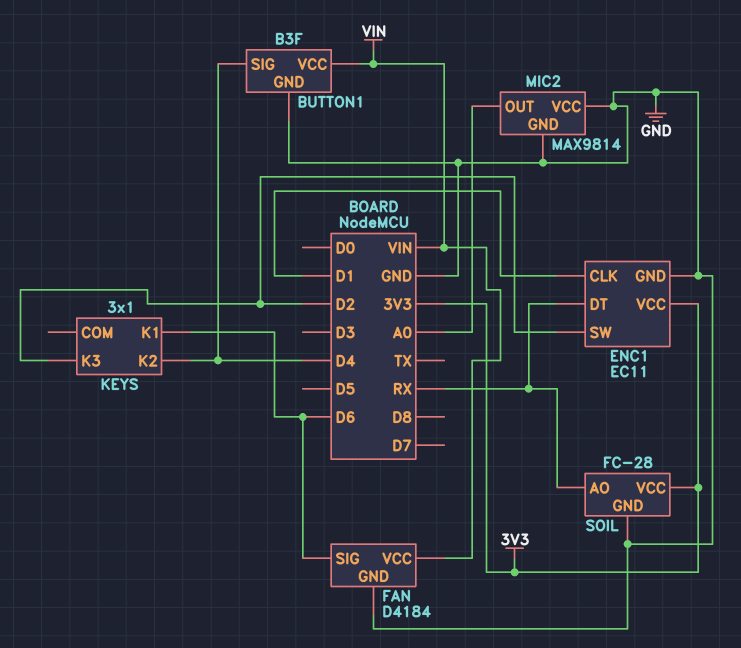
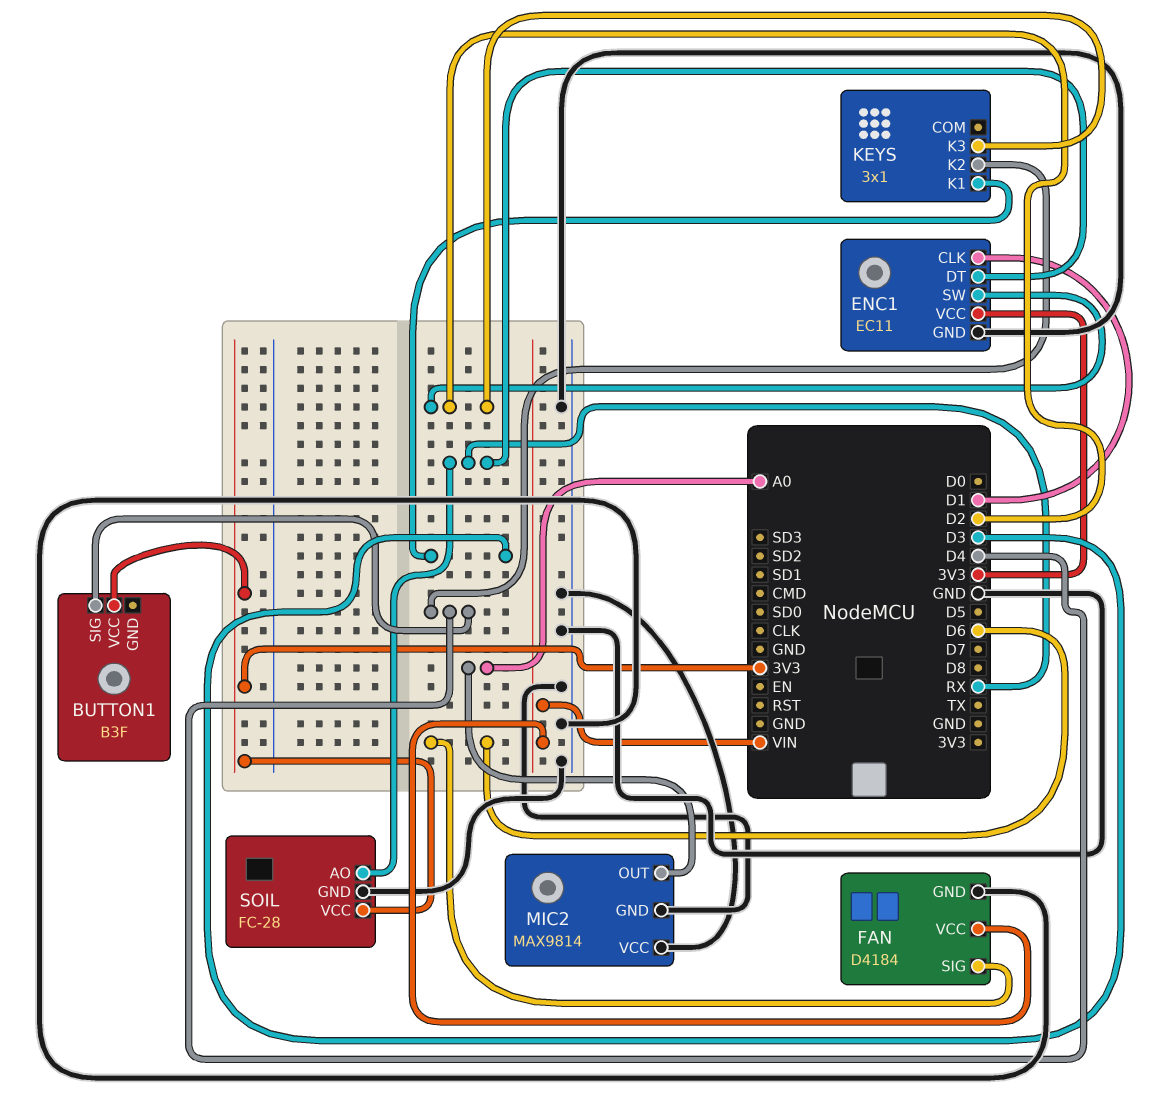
BUTTON1 pin GND: GND -> none
BUTTON1 pin VCC: VIN -> 3V3
KEYS pin K1: D6 -> D3

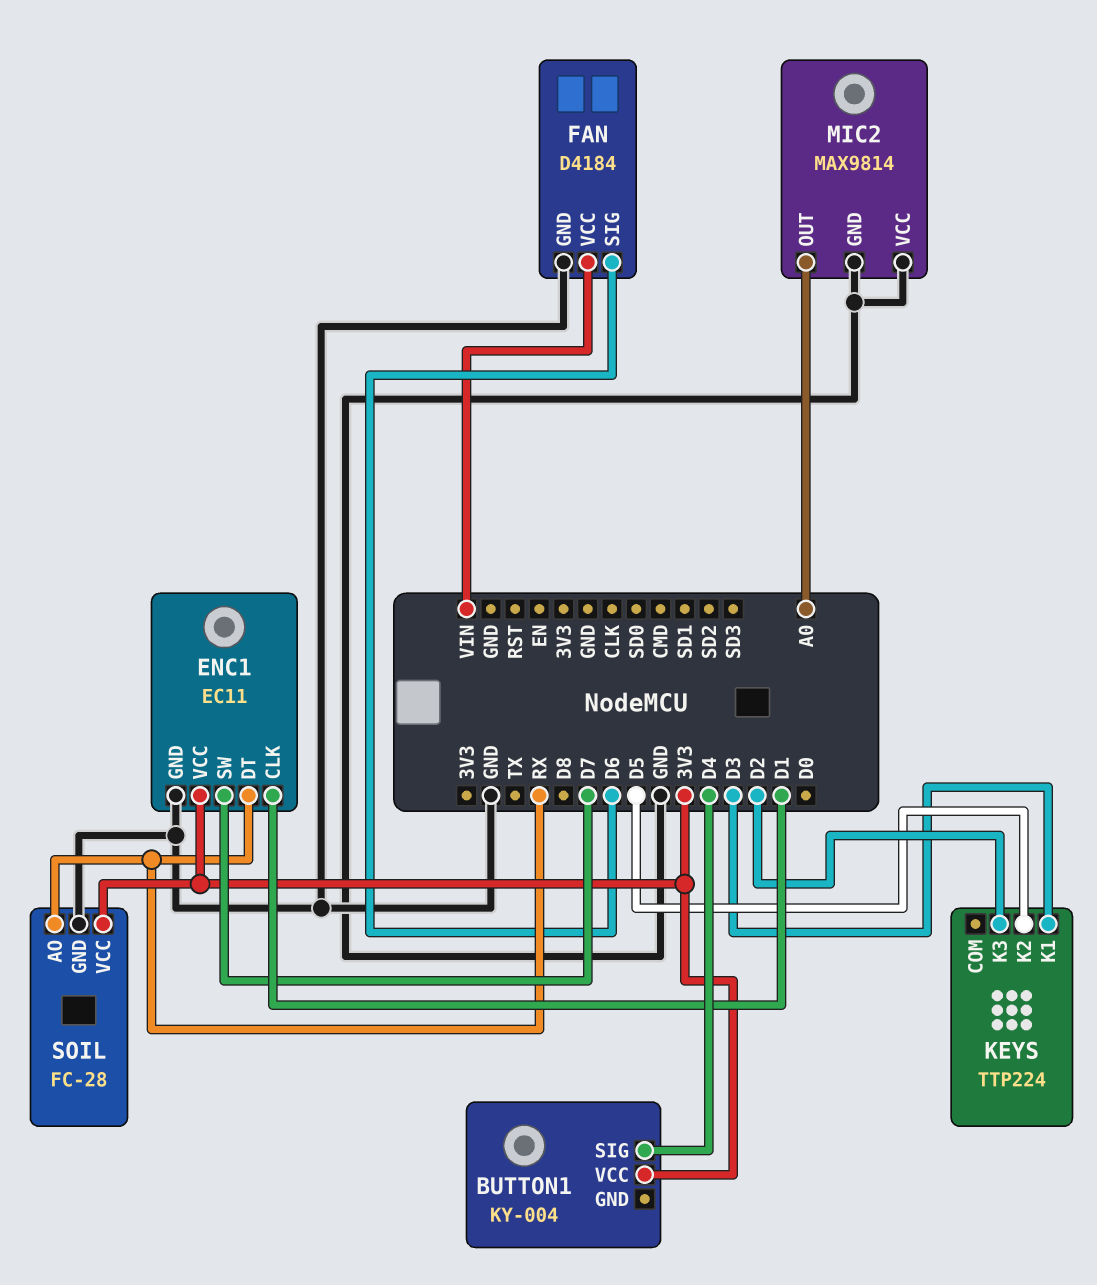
BUTTON1: B3F -> KY-004
ENC1 pin SW: D2 -> D7
KEYS: 3x1 -> TTP224
KEYS pin K2: D4 -> D5

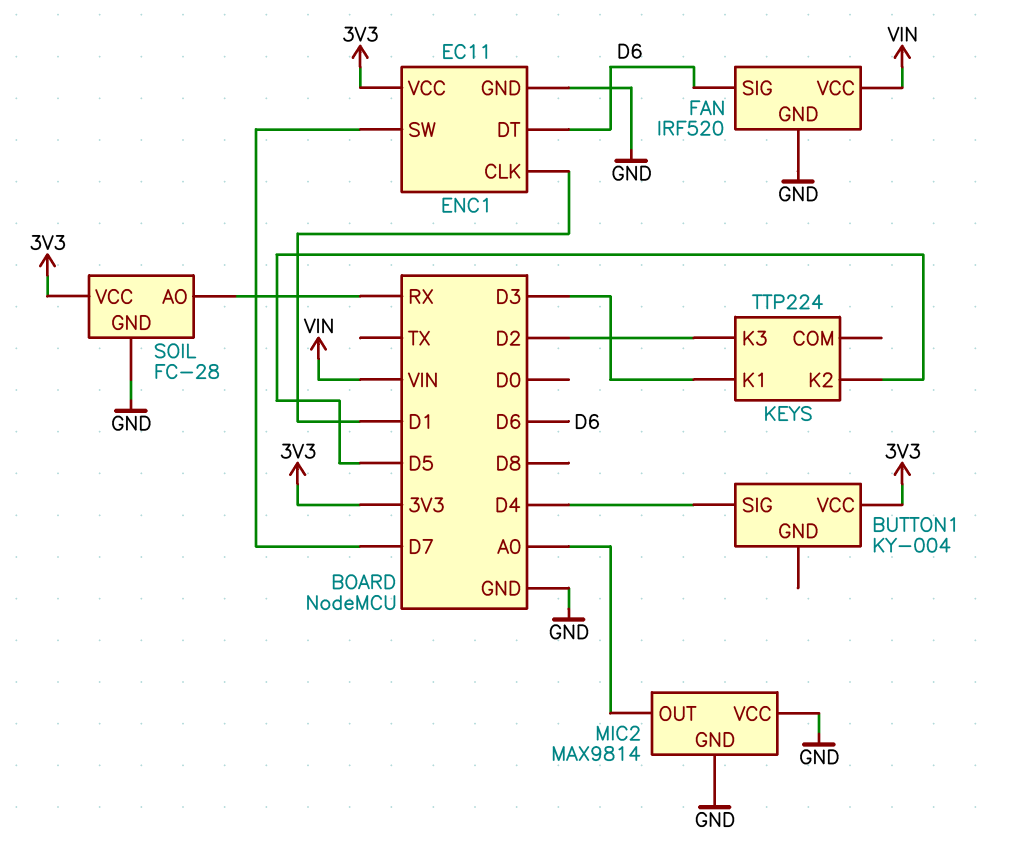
ENC1 pin DT: RX -> D6
FAN: D4184 -> IRF520

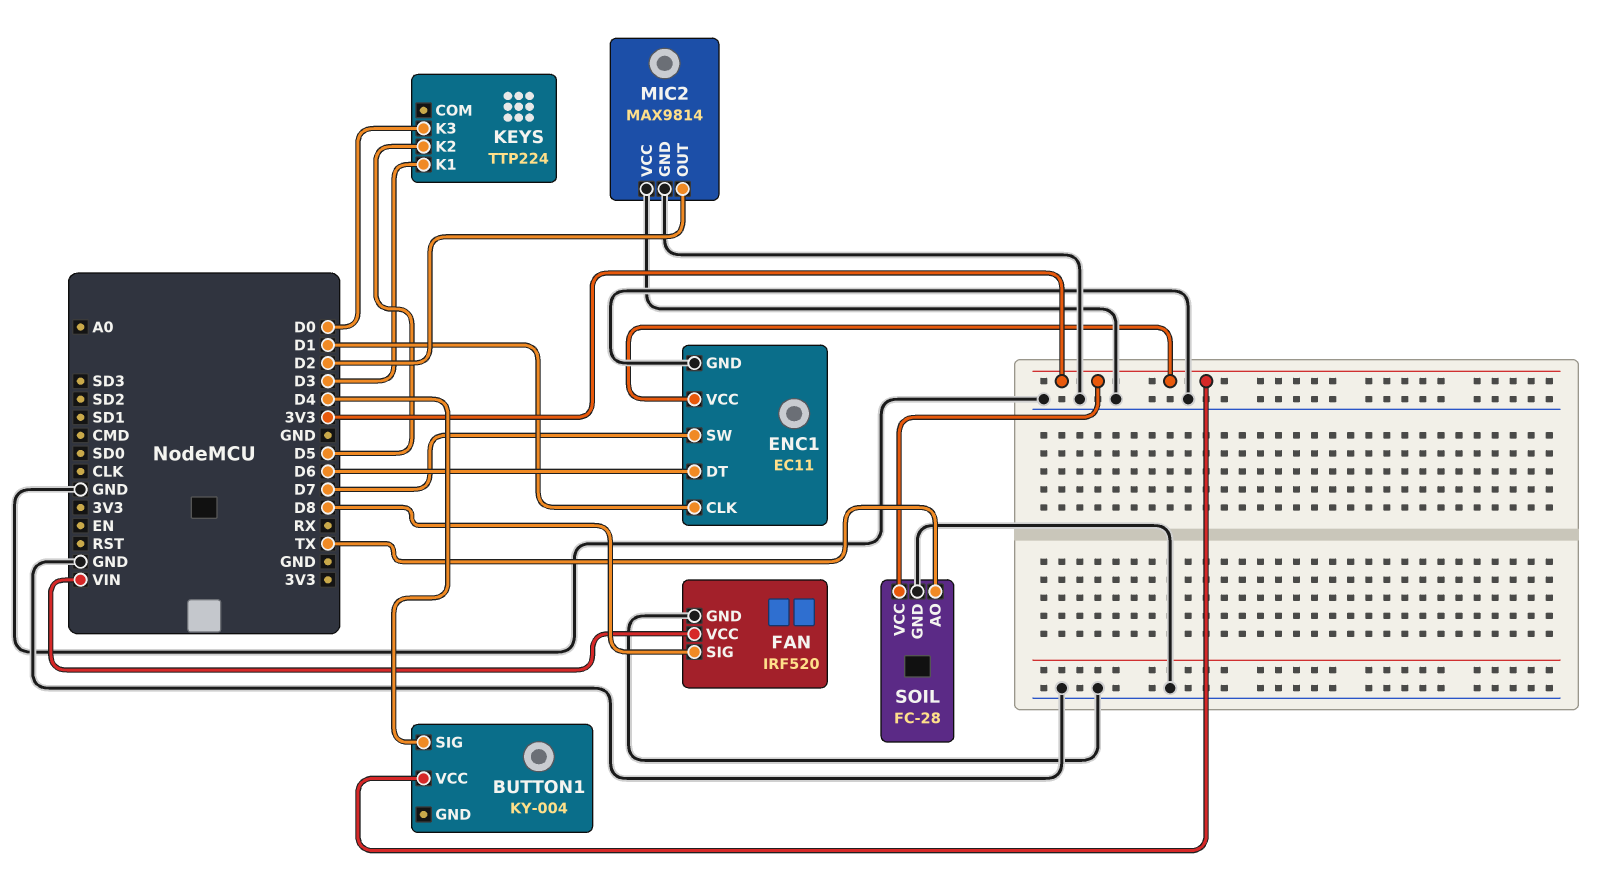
FAN pin SIG: D6 -> D8
KEYS pin K3: D2 -> D0
MIC2 pin OUT: A0 -> D2
SOIL pin AO: RX -> TX

